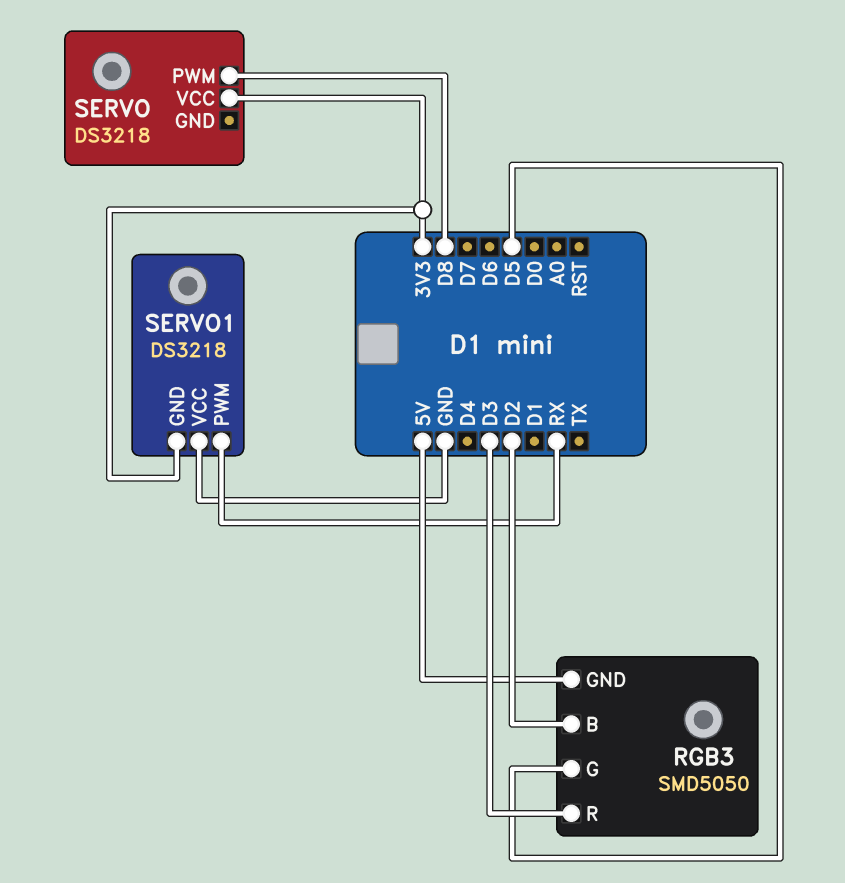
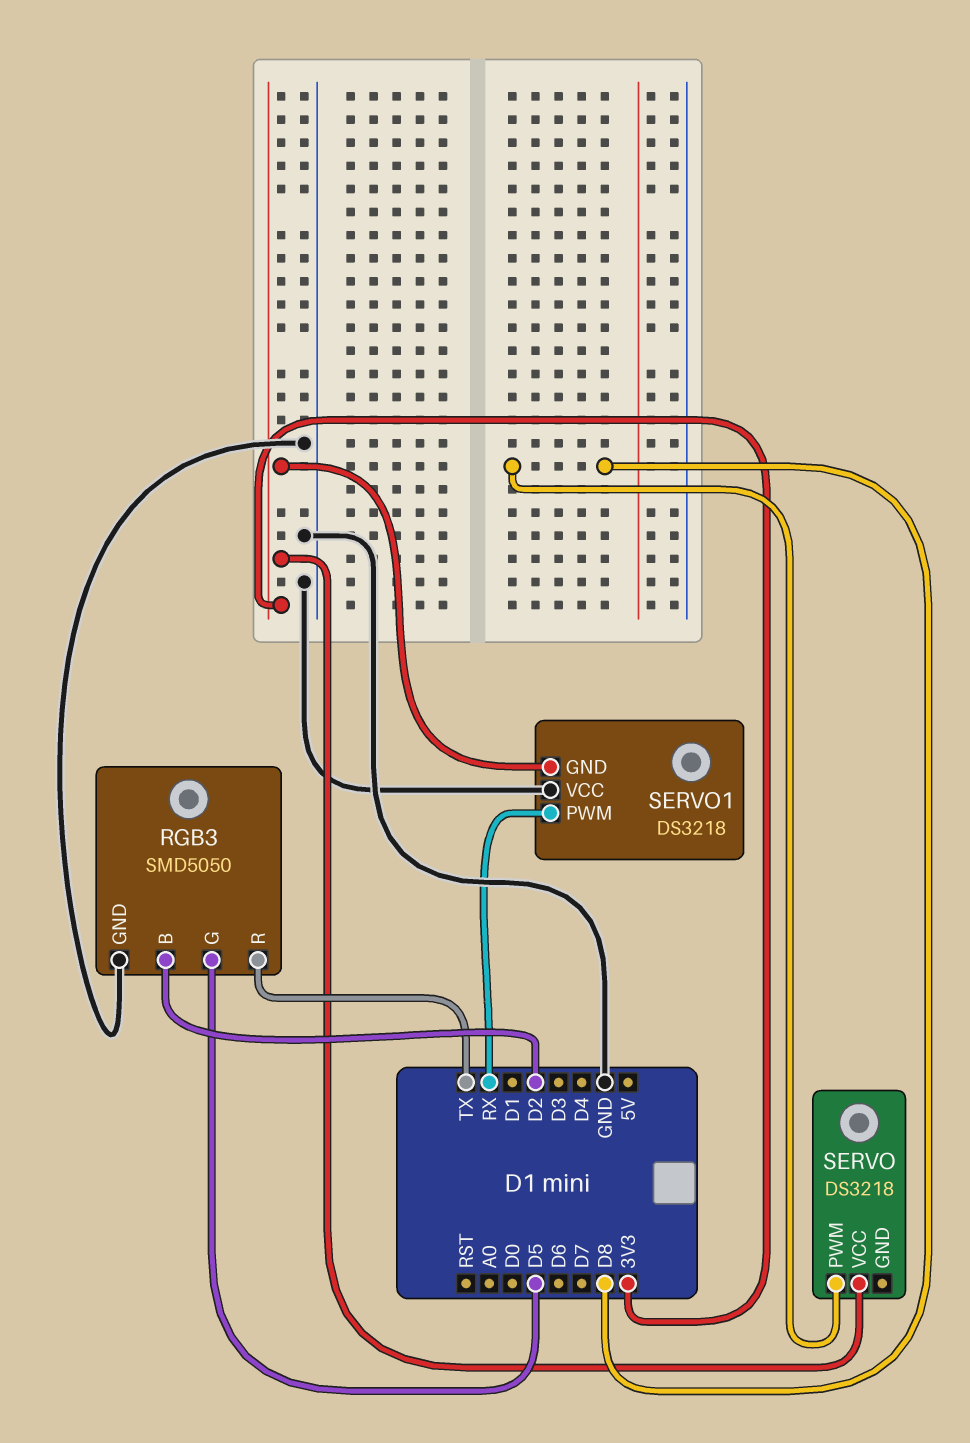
RGB3 pin GND: 5V -> GND
RGB3 pin R: D3 -> TX

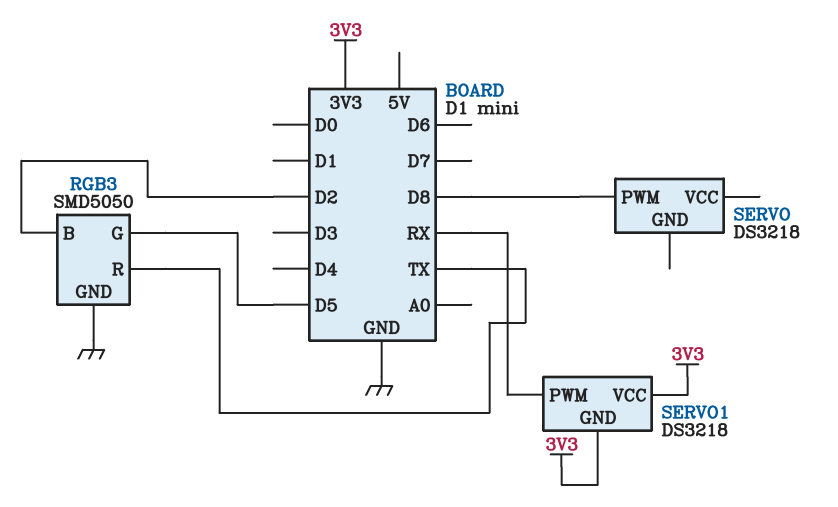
SERVO pin VCC: 3V3 -> none
SERVO1 pin VCC: GND -> 3V3

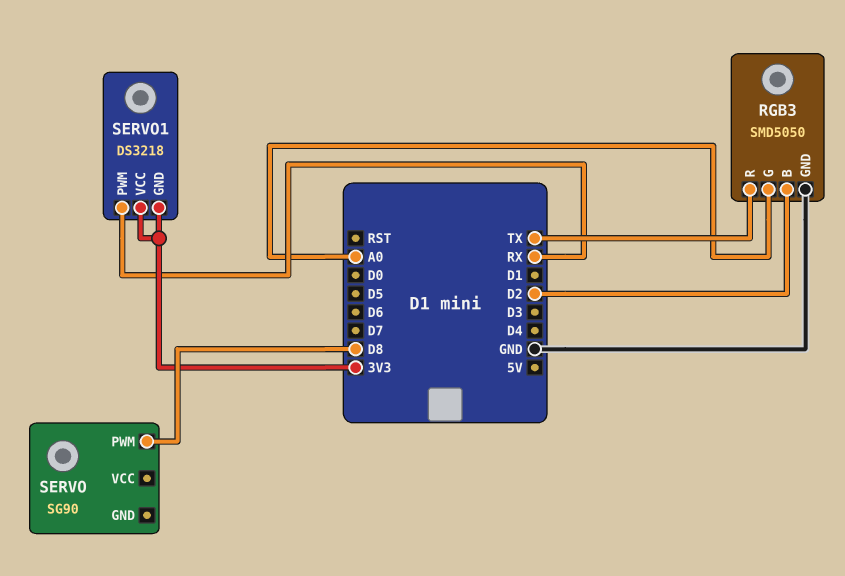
RGB3 pin G: D5 -> A0
SERVO: DS3218 -> SG90

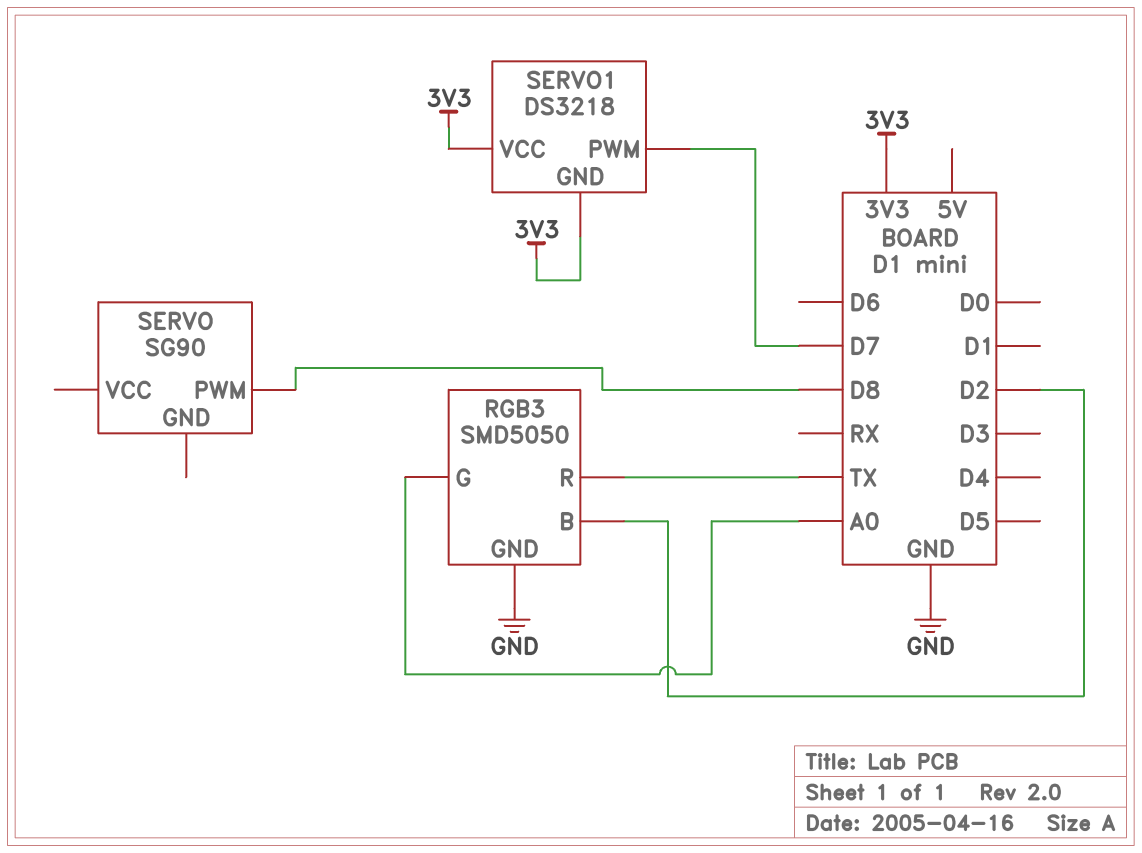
SERVO1 pin PWM: RX -> D7

